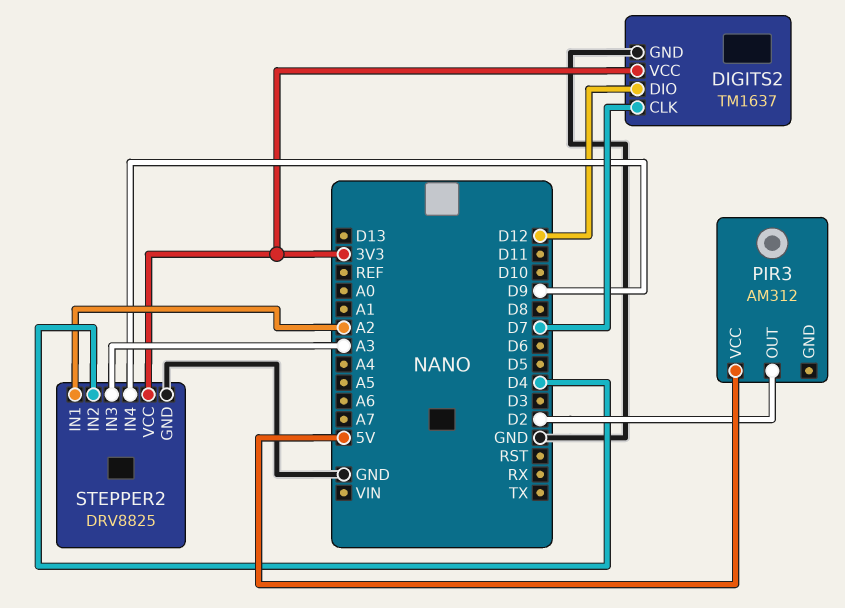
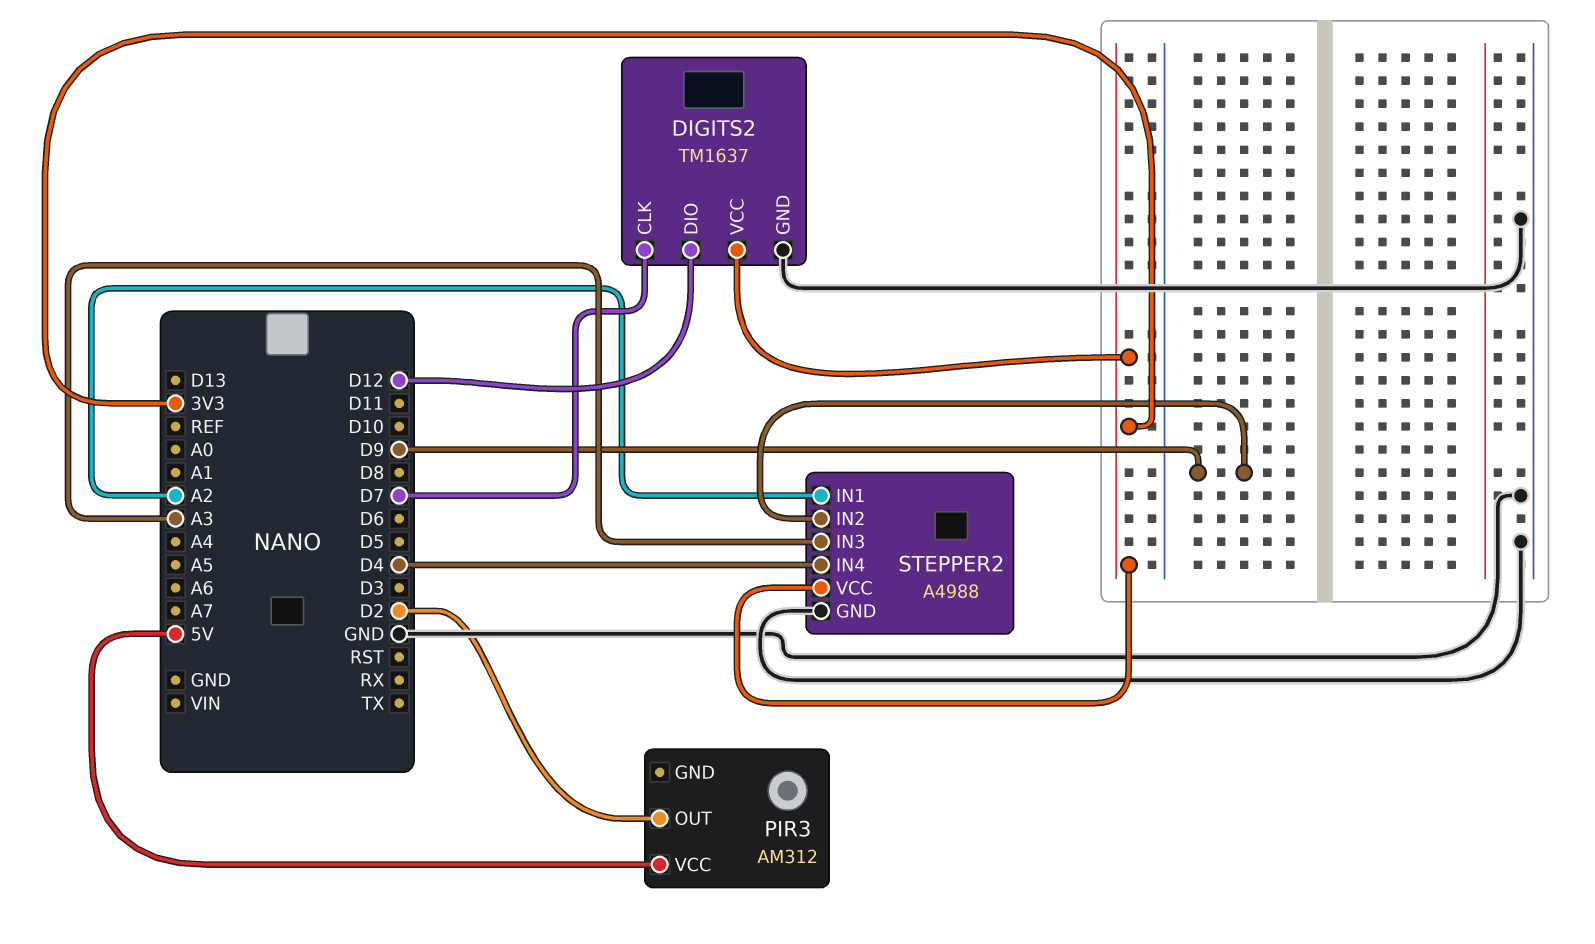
STEPPER2: DRV8825 -> A4988
STEPPER2 pin IN2: D4 -> D9
STEPPER2 pin IN4: D9 -> D4

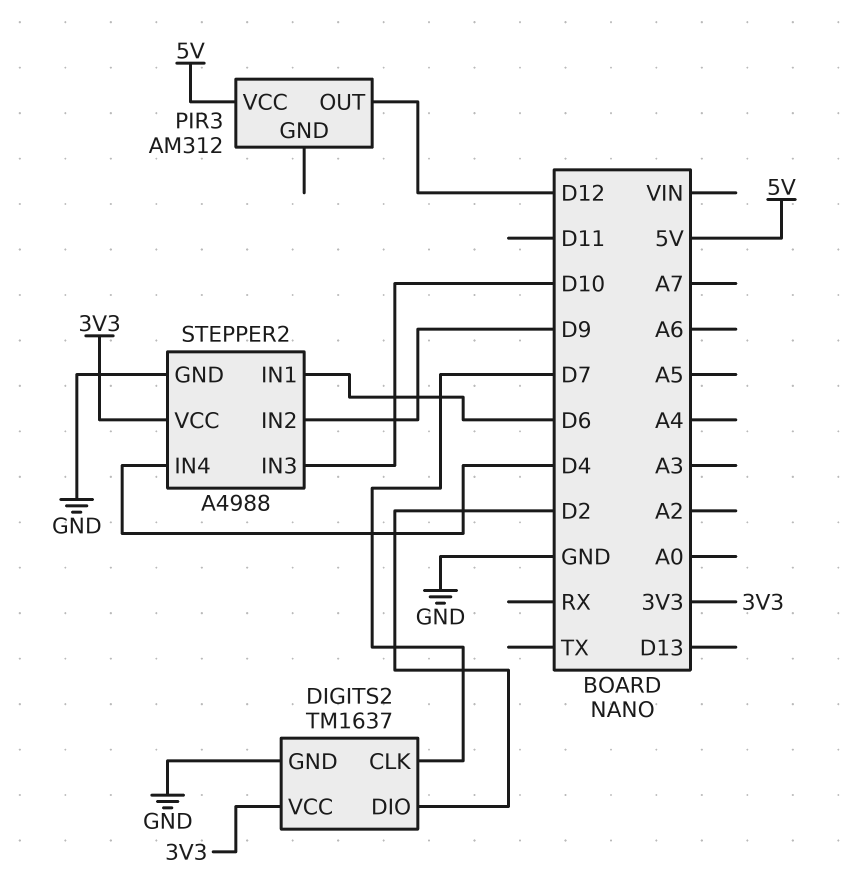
DIGITS2 pin DIO: D12 -> D2
PIR3 pin OUT: D2 -> D12
STEPPER2 pin IN1: A2 -> D6
STEPPER2 pin IN3: A3 -> D10

